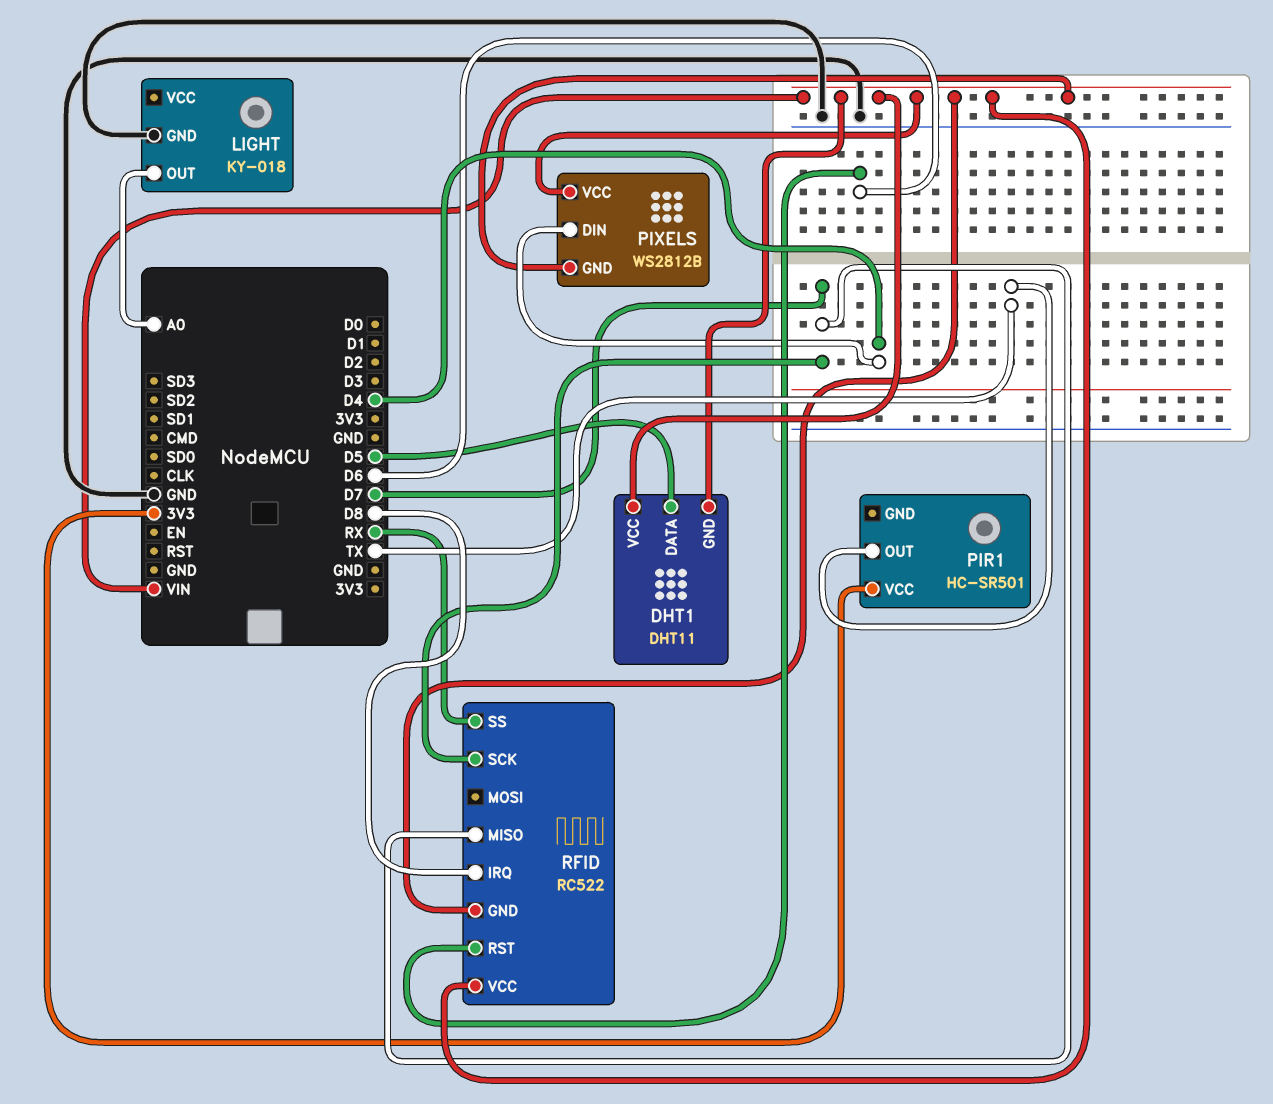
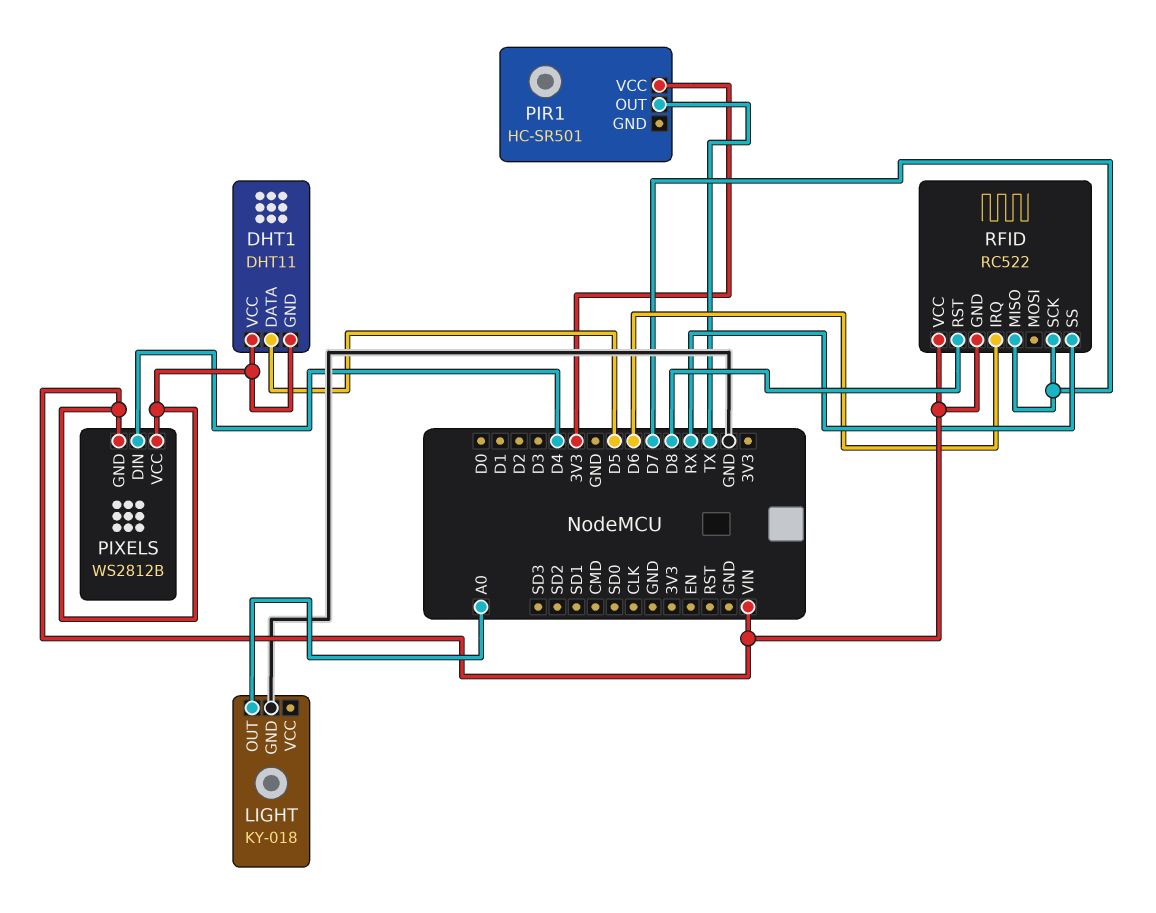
RFID pin IRQ: D8 -> D6
RFID pin RST: D6 -> D8

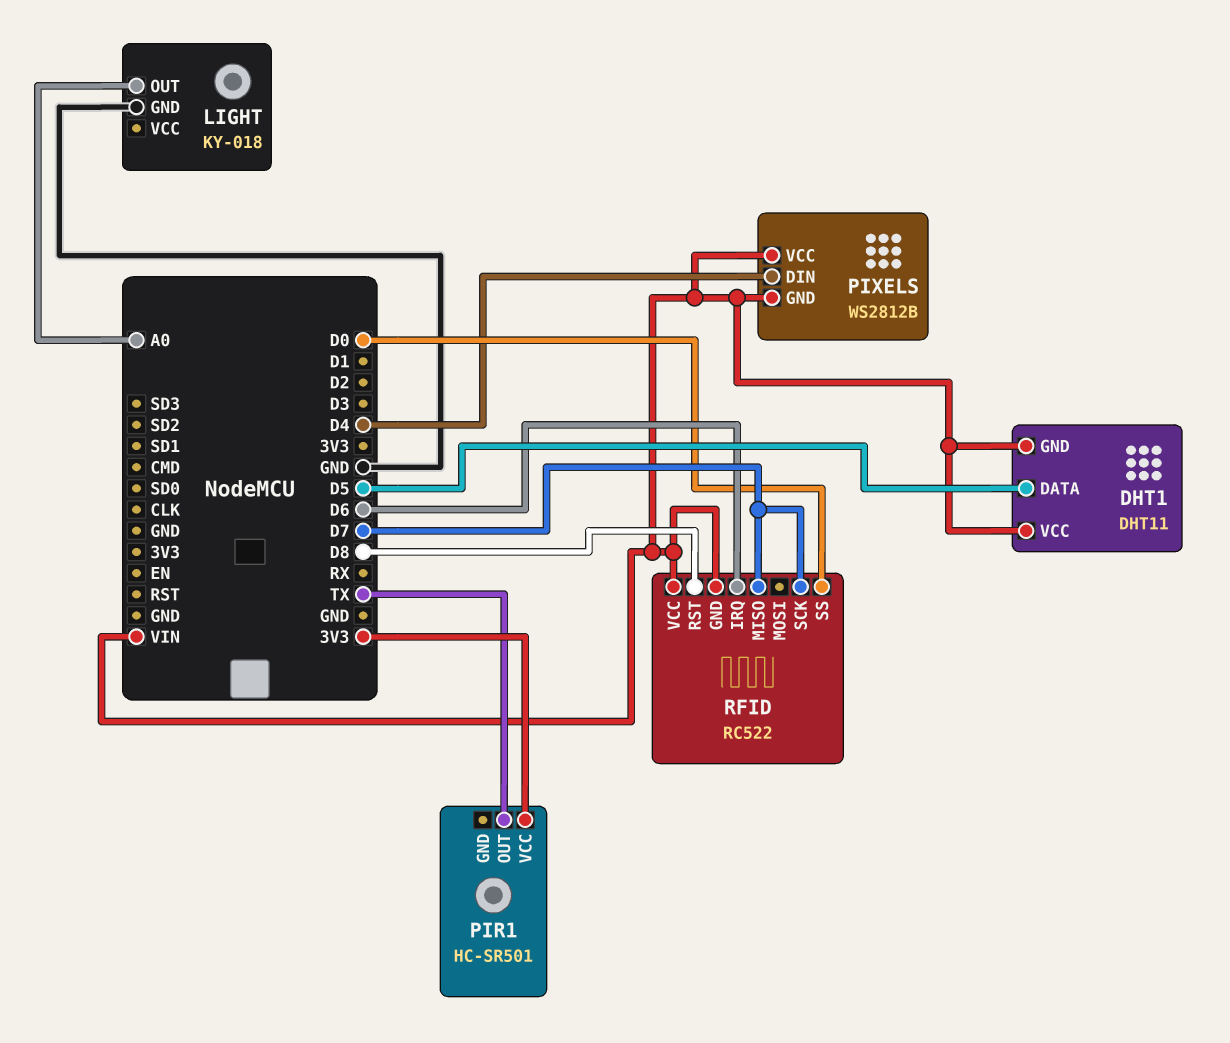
RFID pin SS: RX -> D0

